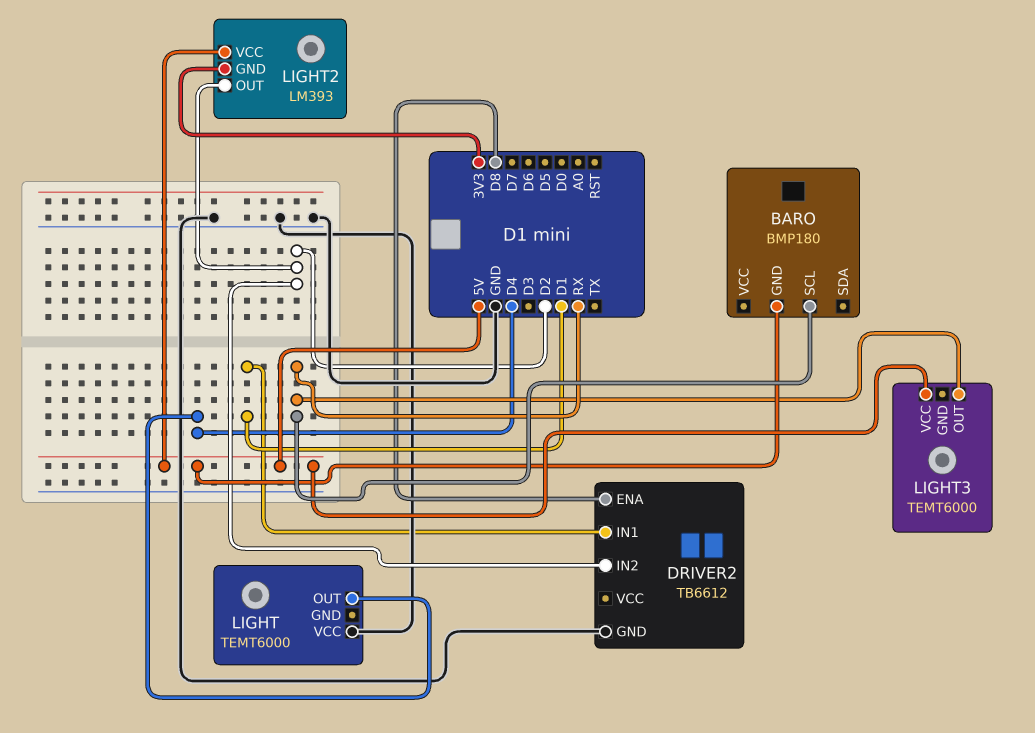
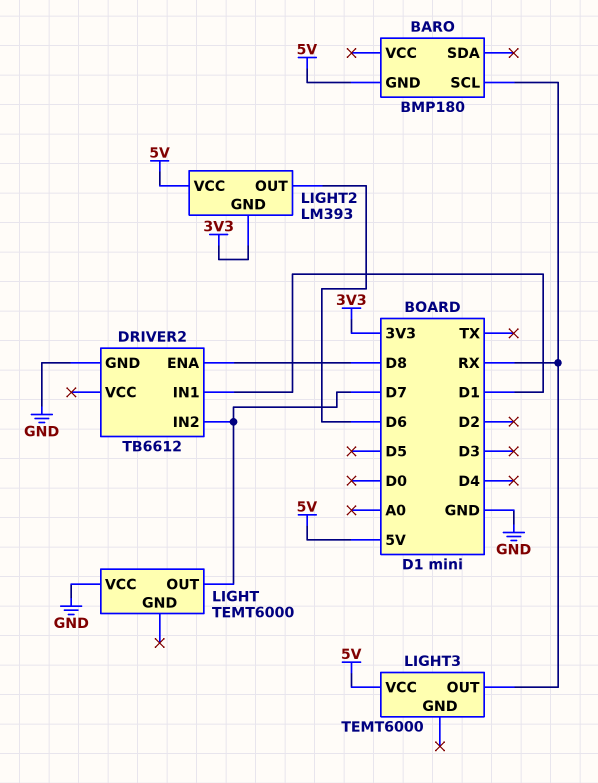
DRIVER2 pin IN2: D2 -> D7
LIGHT pin OUT: D4 -> D7
LIGHT2 pin OUT: D2 -> D6

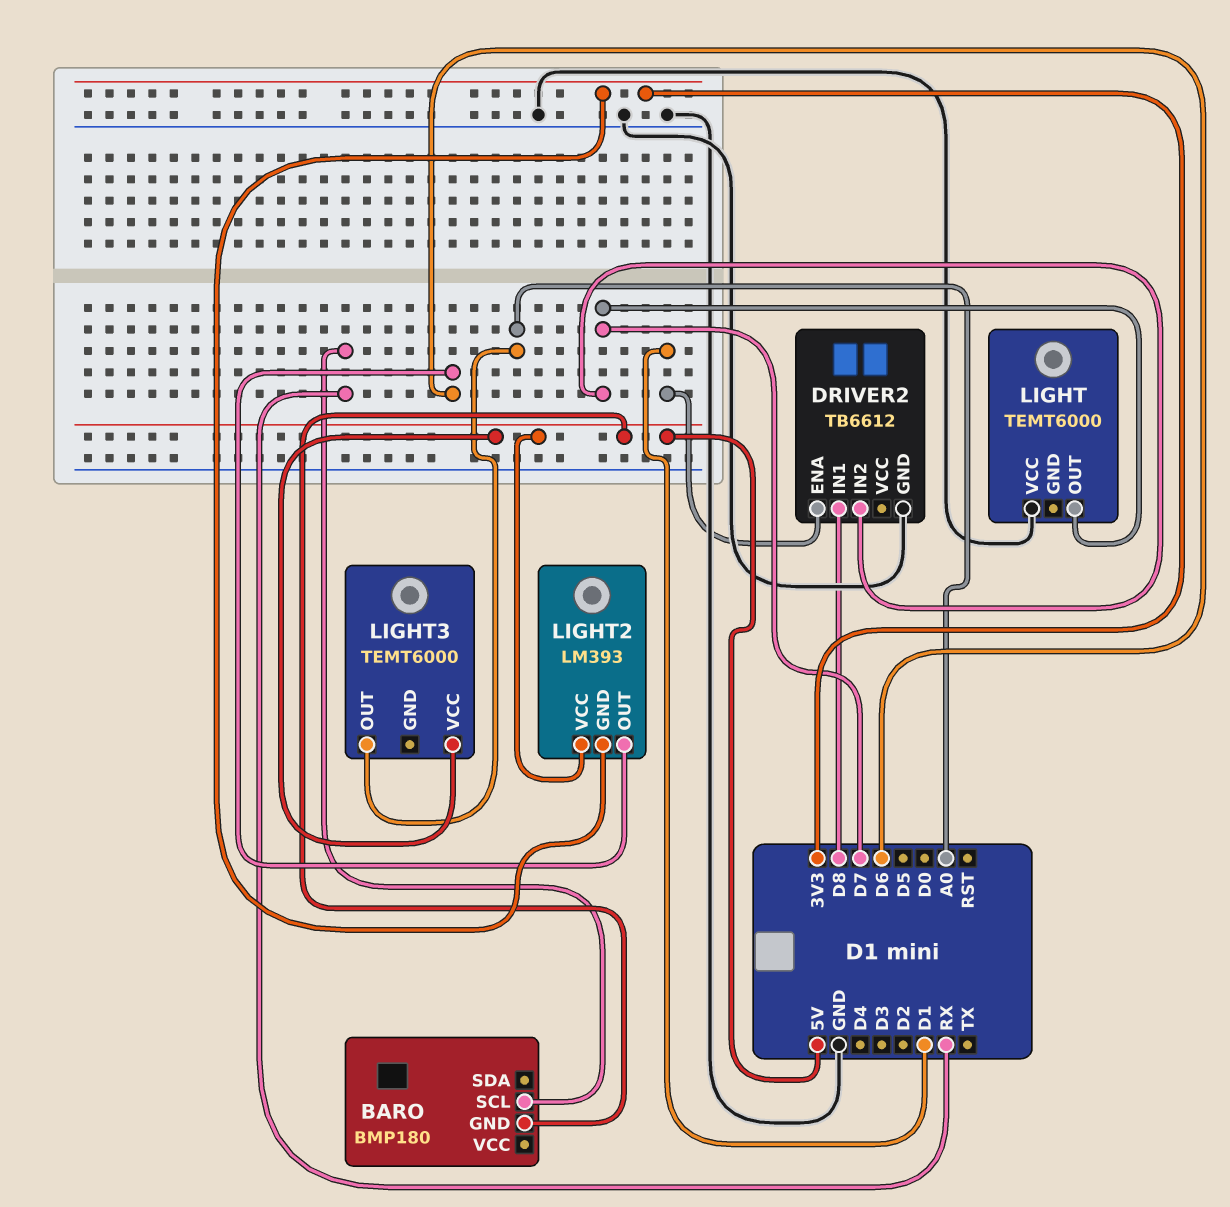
DRIVER2 pin ENA: D8 -> D1
DRIVER2 pin IN1: D1 -> D8
LIGHT3 pin OUT: RX -> A0

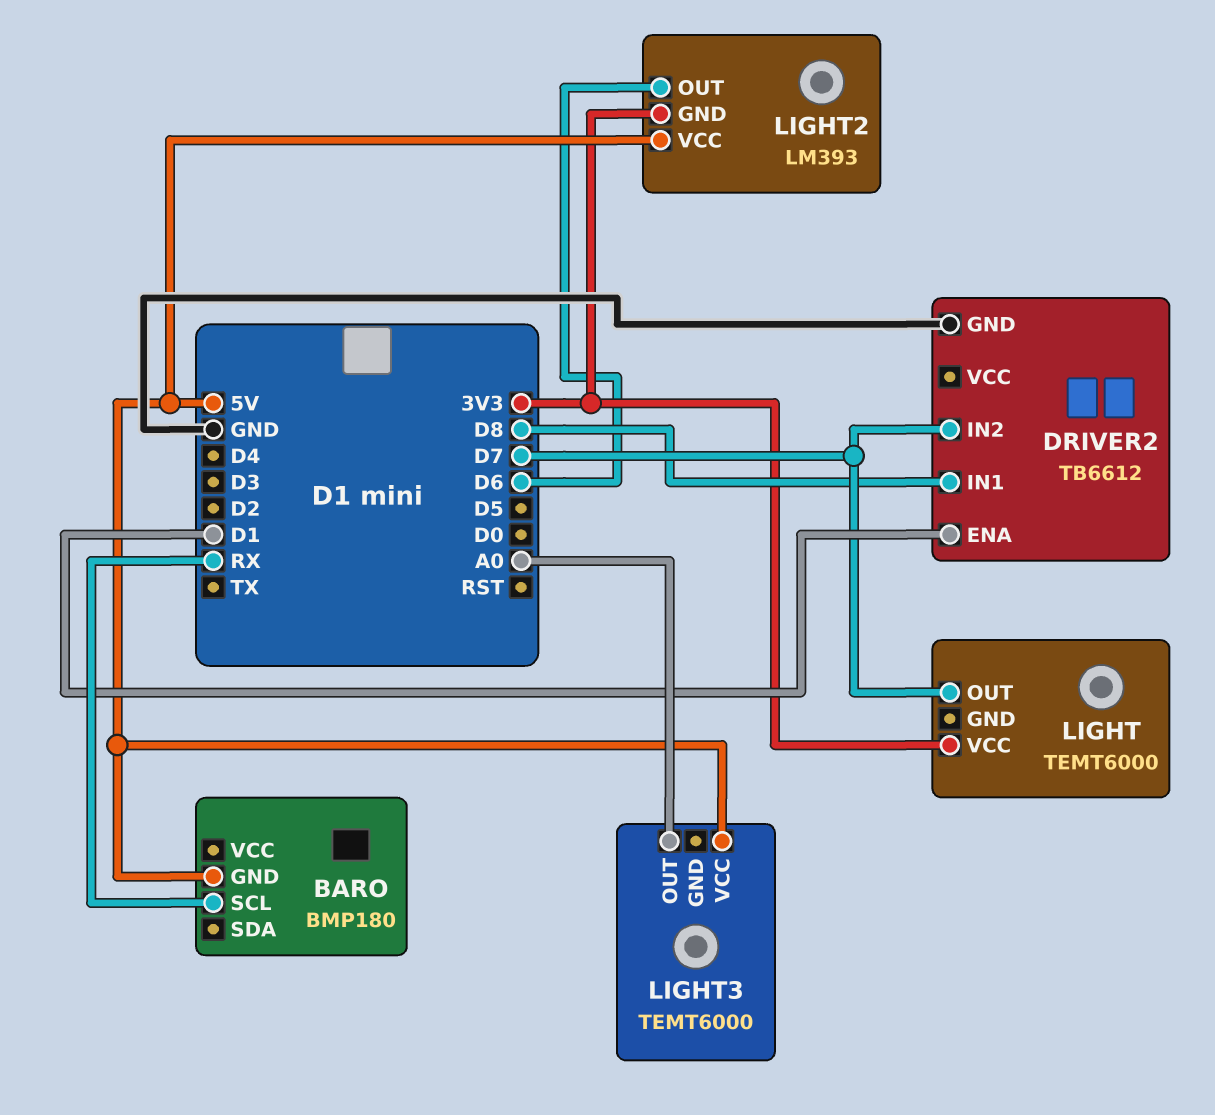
LIGHT pin VCC: GND -> 3V3

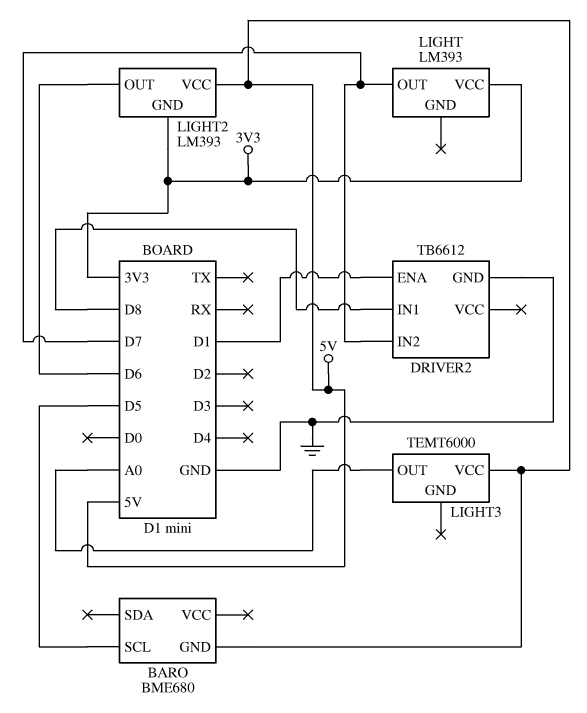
BARO: BMP180 -> BME680
BARO pin SCL: RX -> D5
LIGHT: TEMT6000 -> LM393

